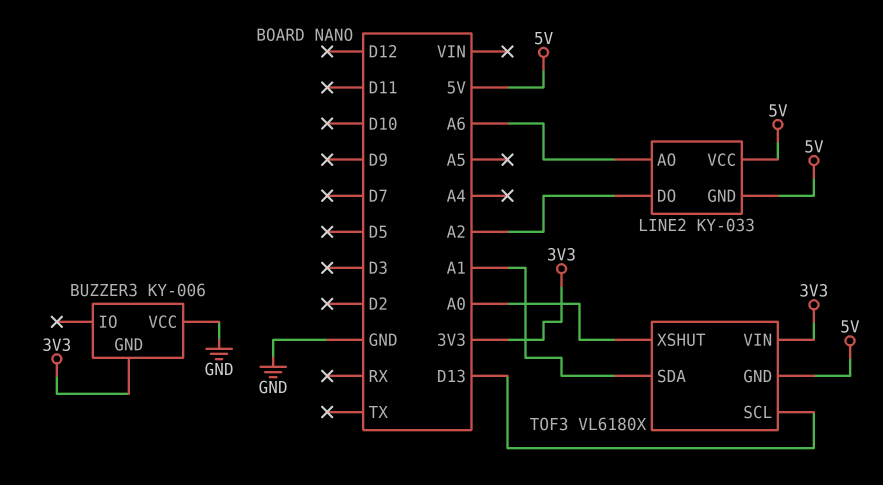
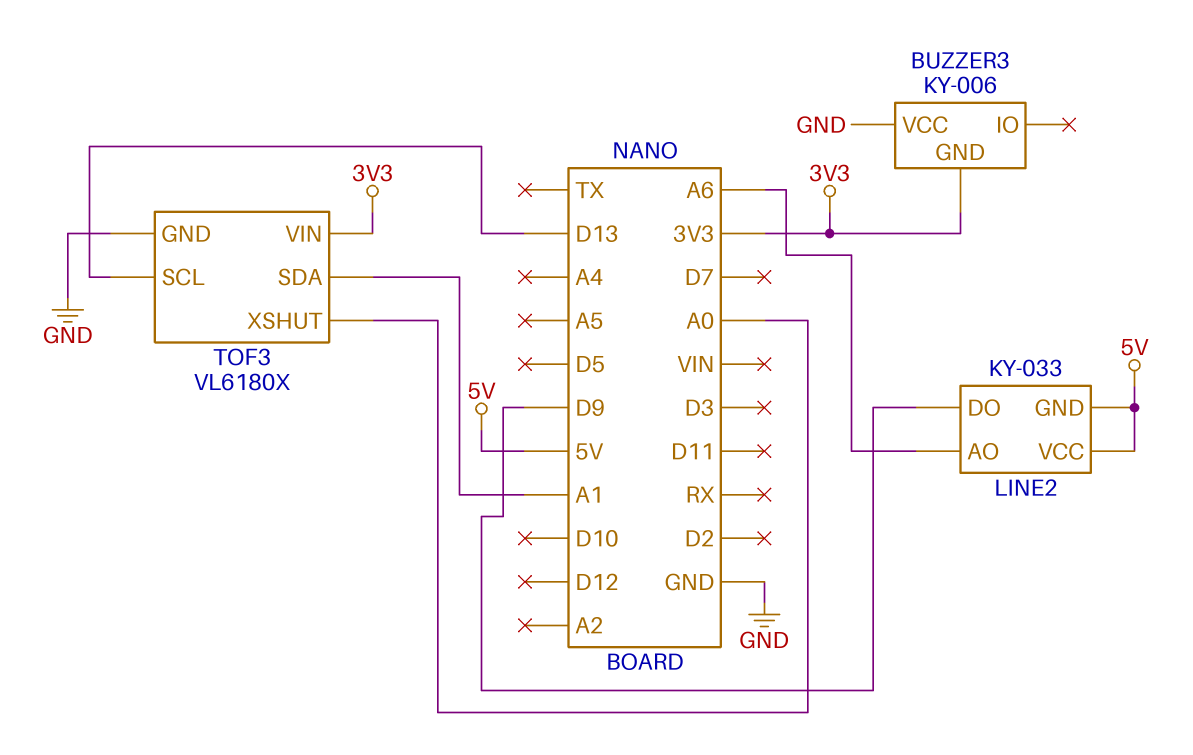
LINE2 pin DO: A2 -> D9
TOF3 pin GND: 5V -> GND

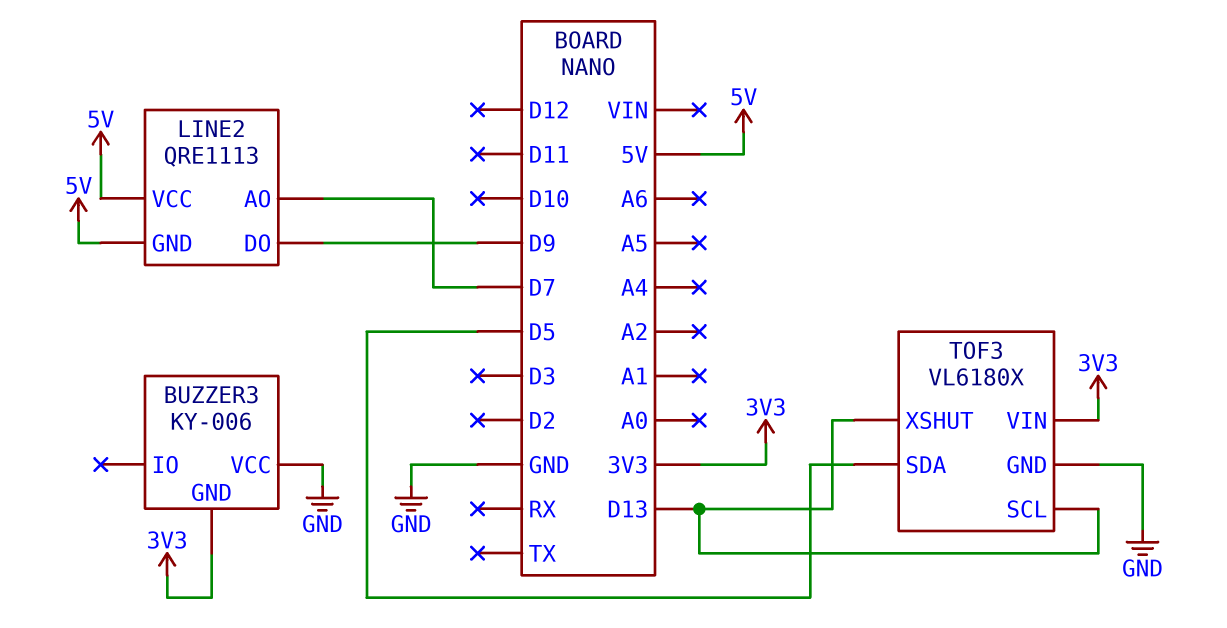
LINE2: KY-033 -> QRE1113
LINE2 pin AO: A6 -> D7
TOF3 pin SDA: A1 -> D5
TOF3 pin XSHUT: A0 -> D13

